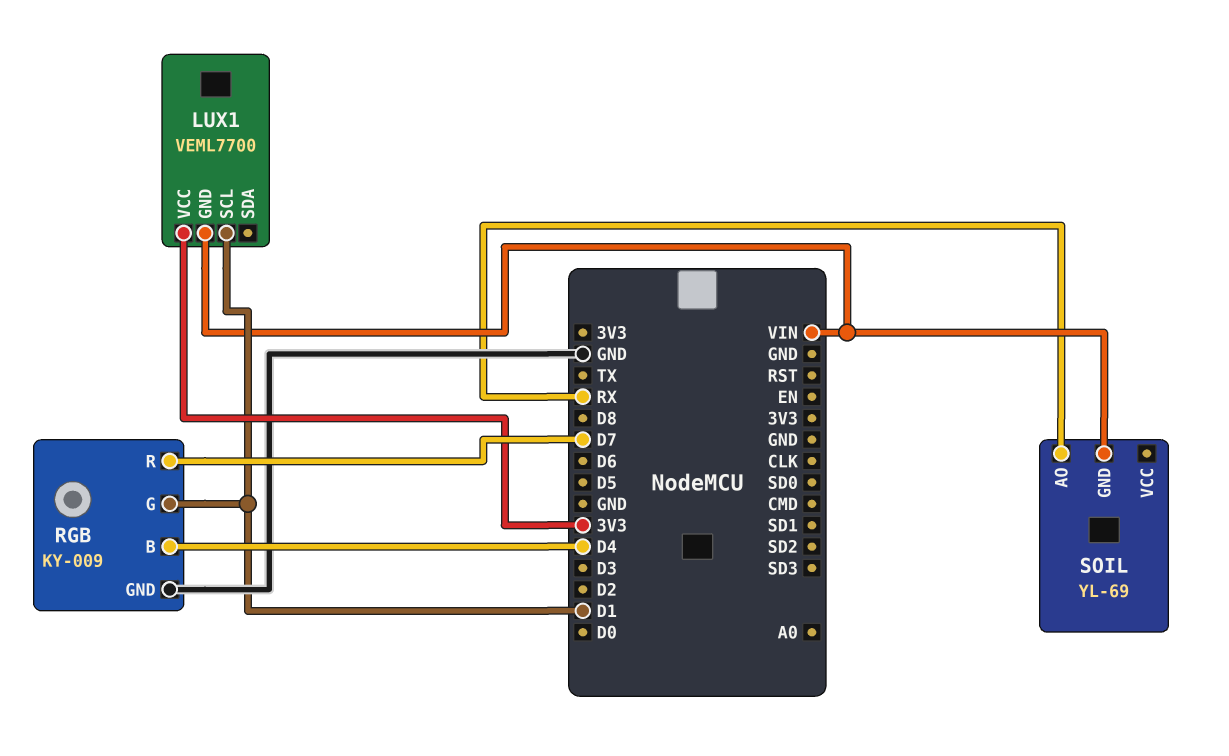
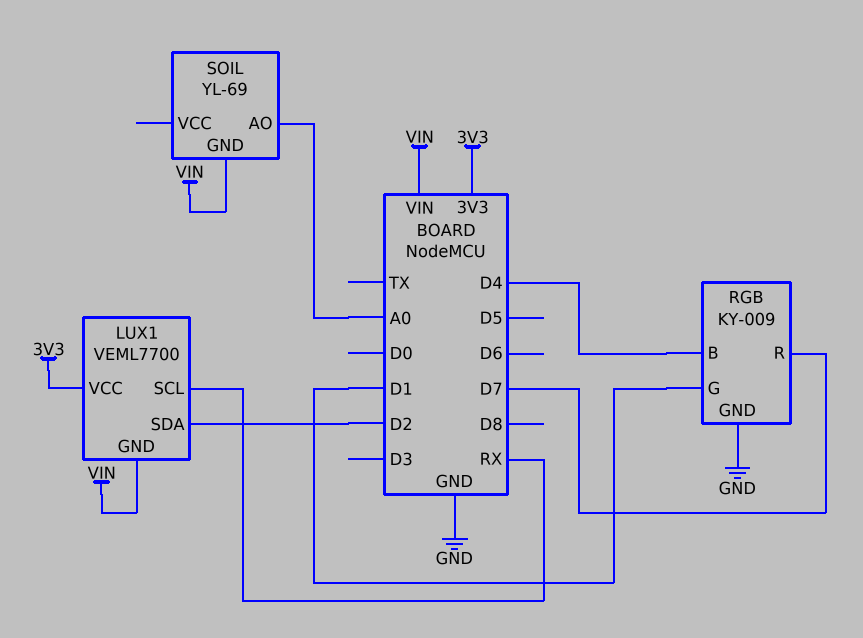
LUX1 pin SCL: D1 -> RX
LUX1 pin SDA: none -> D2
SOIL pin AO: RX -> A0

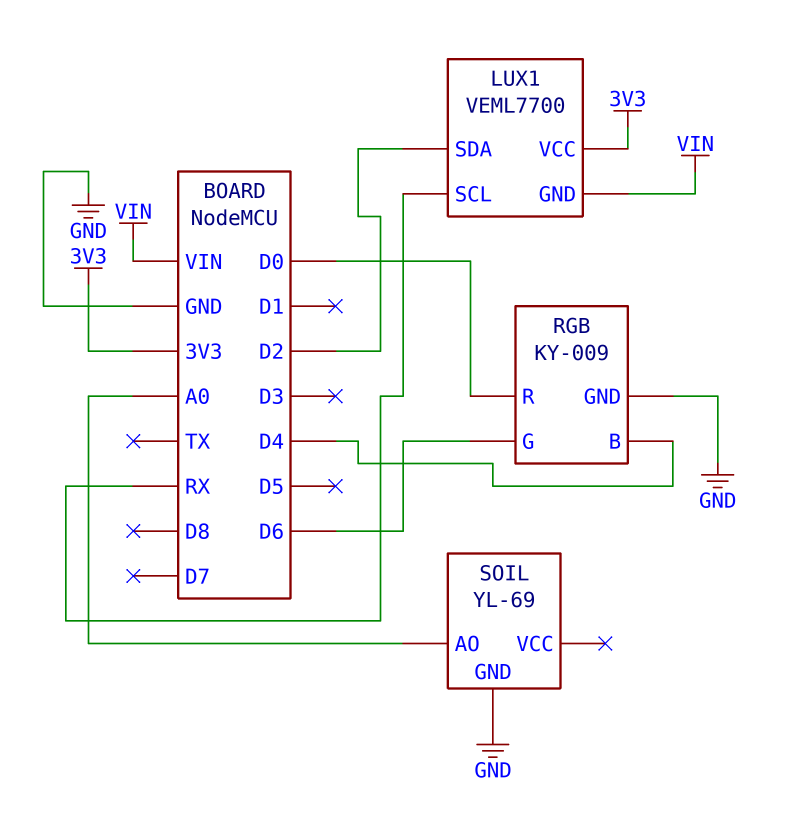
RGB pin G: D1 -> D6
RGB pin R: D7 -> D0
SOIL pin GND: VIN -> GND

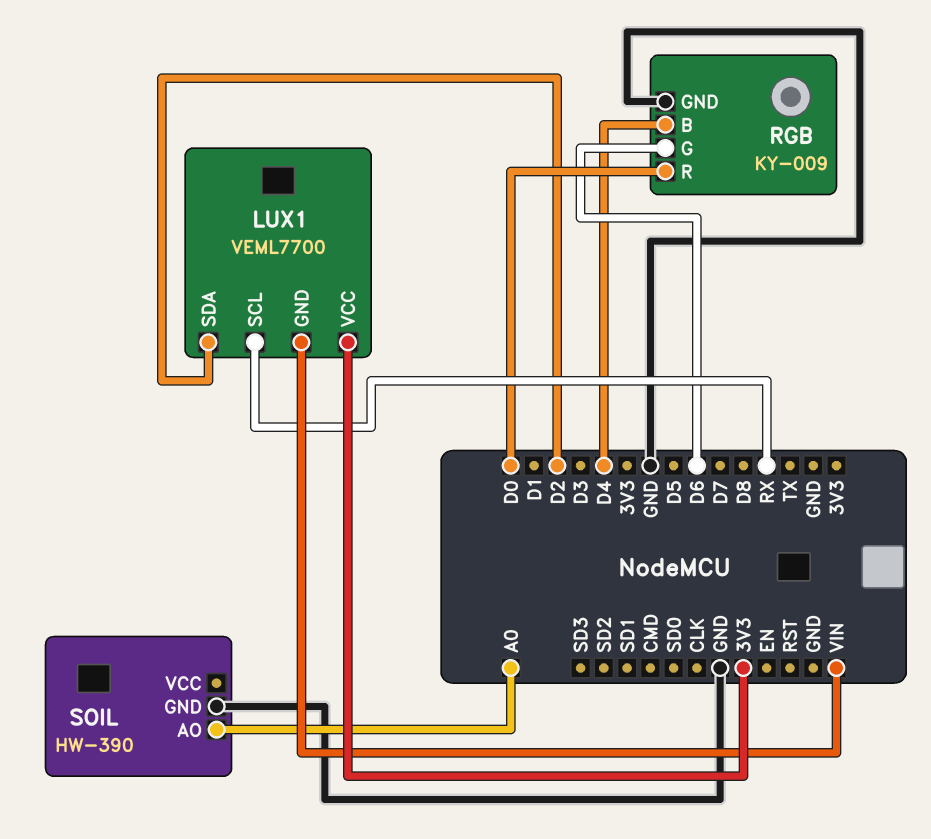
SOIL: YL-69 -> HW-390

